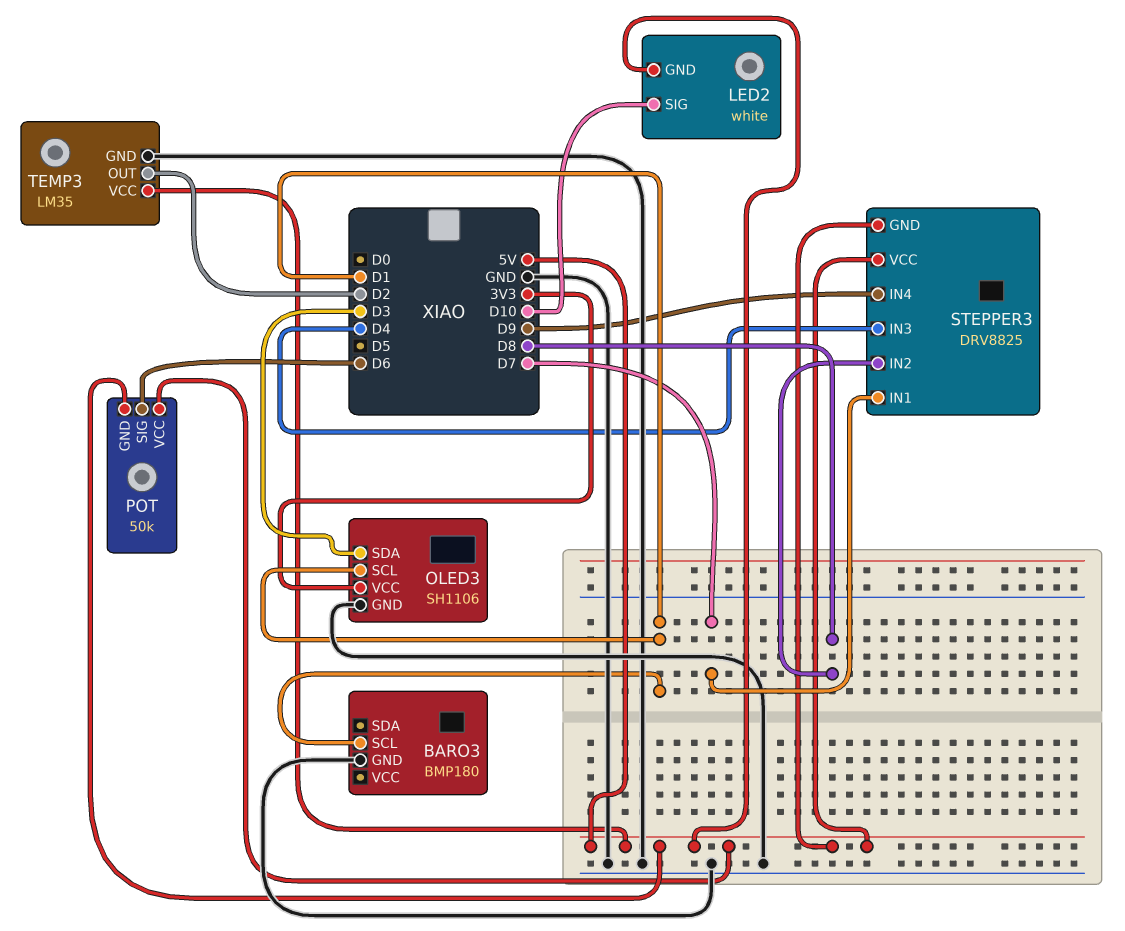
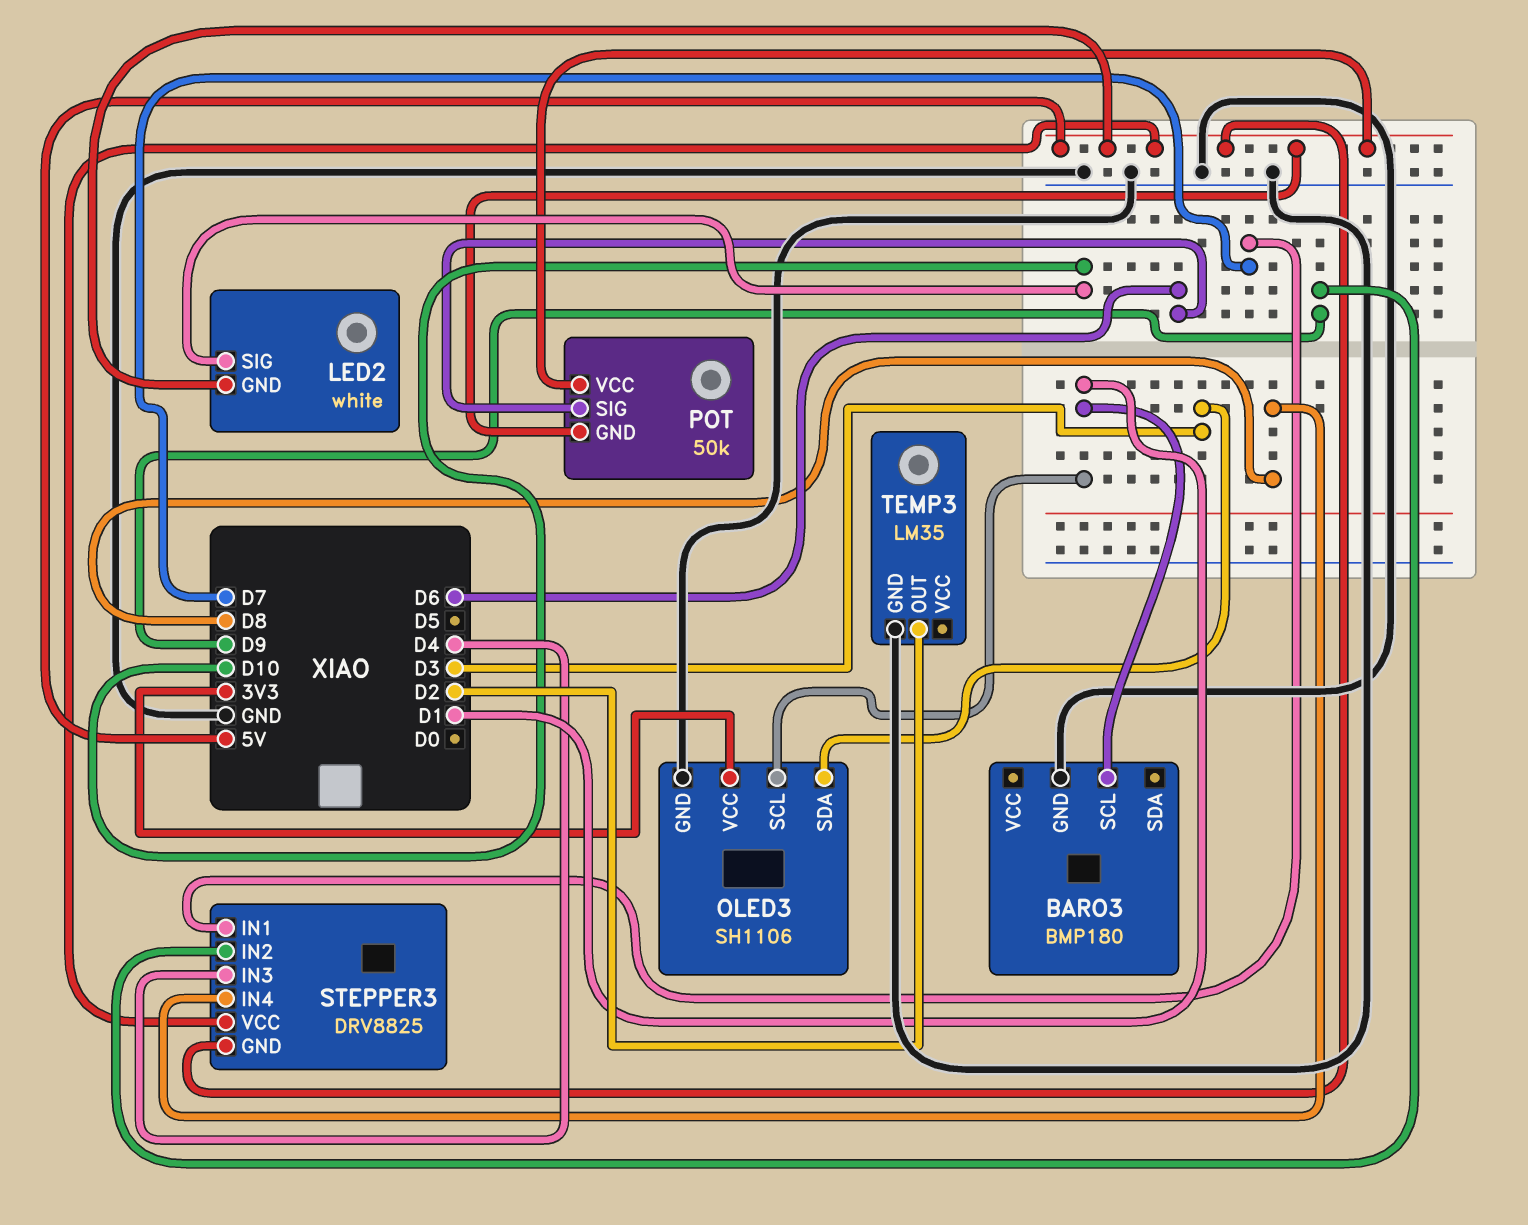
STEPPER3 pin IN2: D8 -> D9
STEPPER3 pin IN4: D9 -> D8
TEMP3 pin VCC: 5V -> none

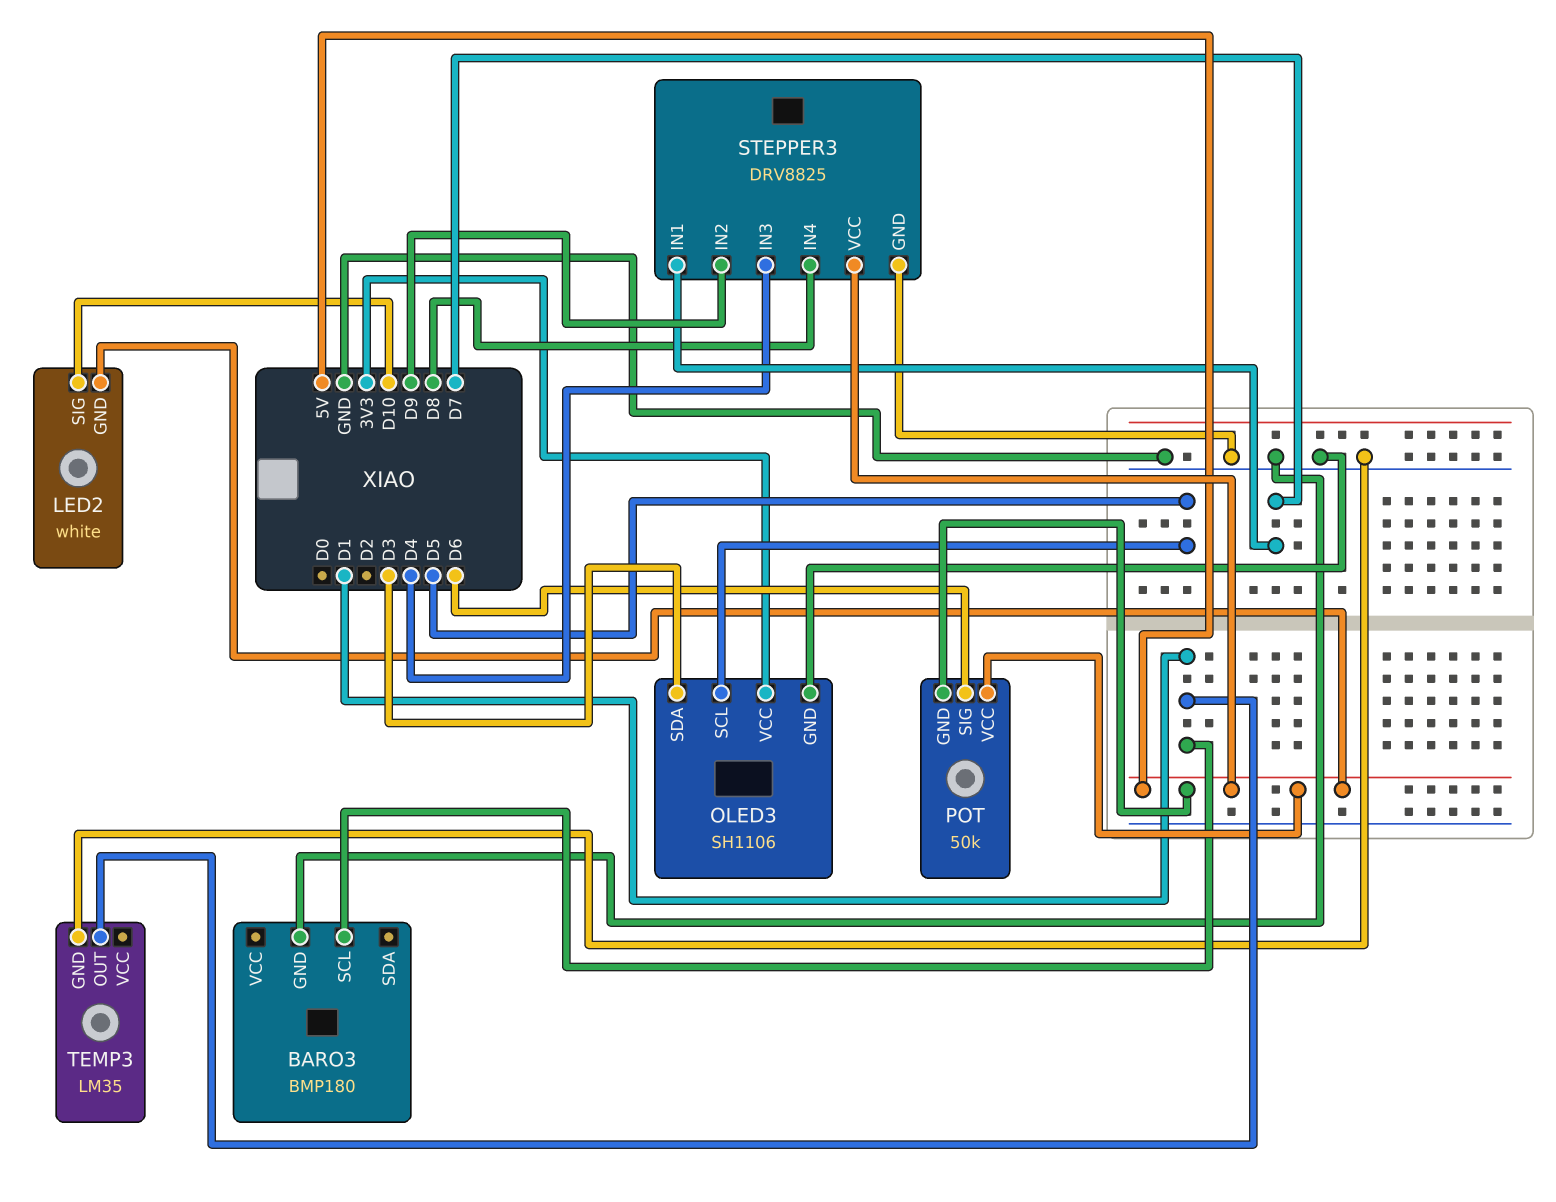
OLED3 pin SCL: D1 -> D5
STEPPER3 pin GND: 5V -> GND
TEMP3 pin OUT: D2 -> D1

